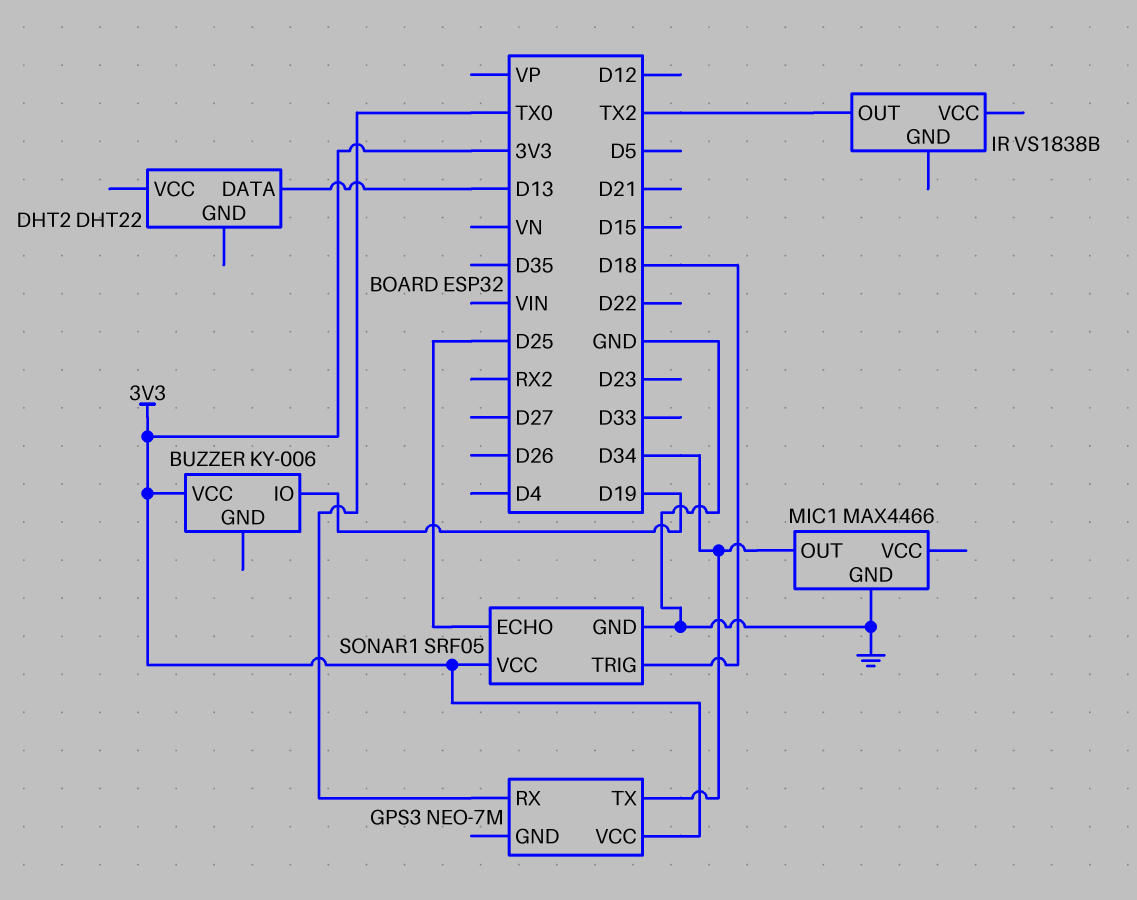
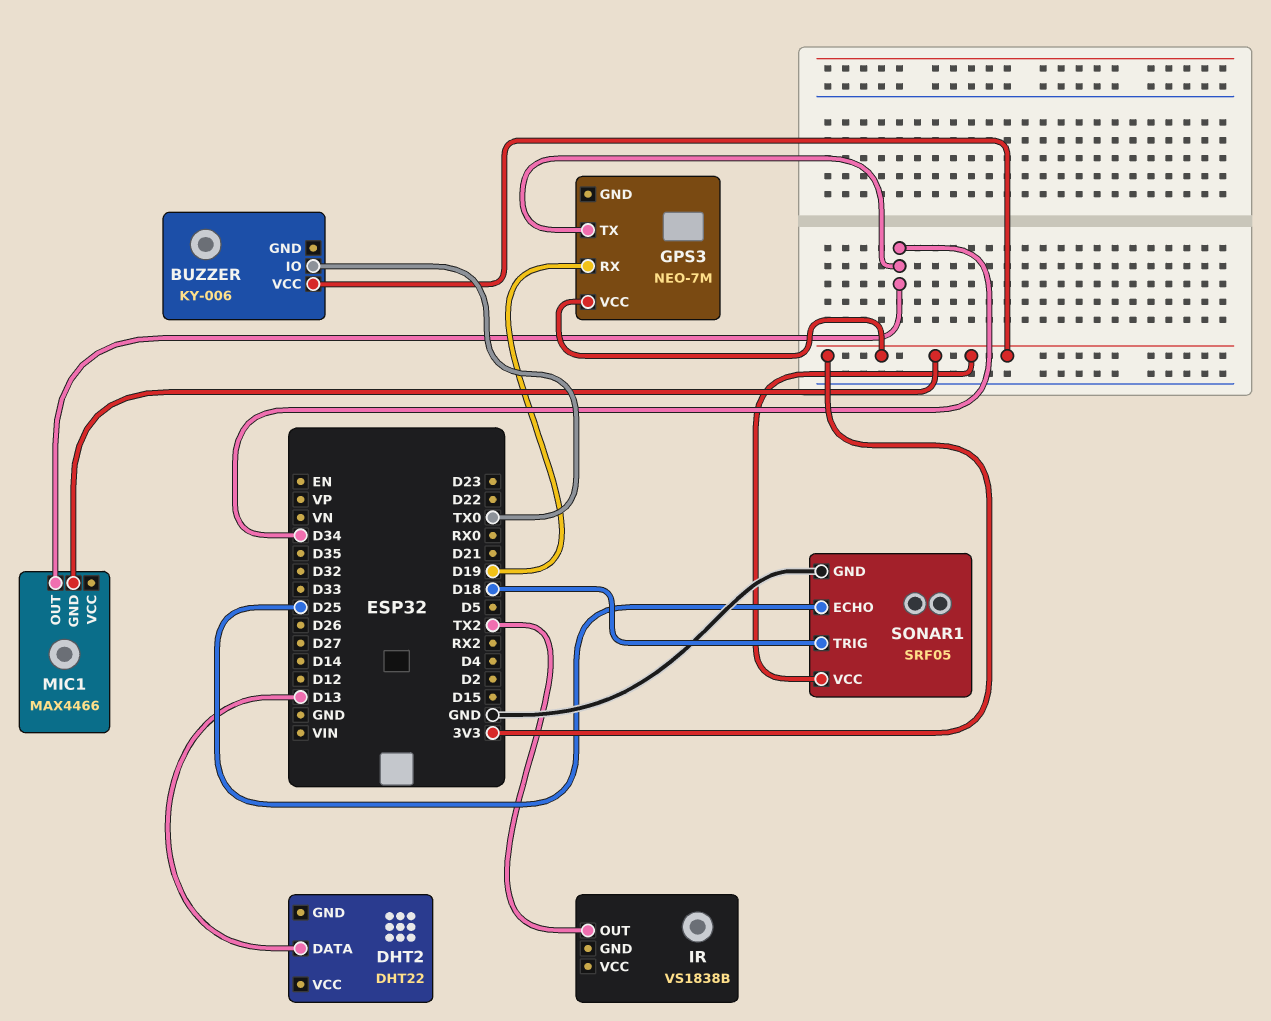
BUZZER pin IO: D19 -> TX0
GPS3 pin RX: TX0 -> D19
MIC1 pin GND: GND -> 3V3

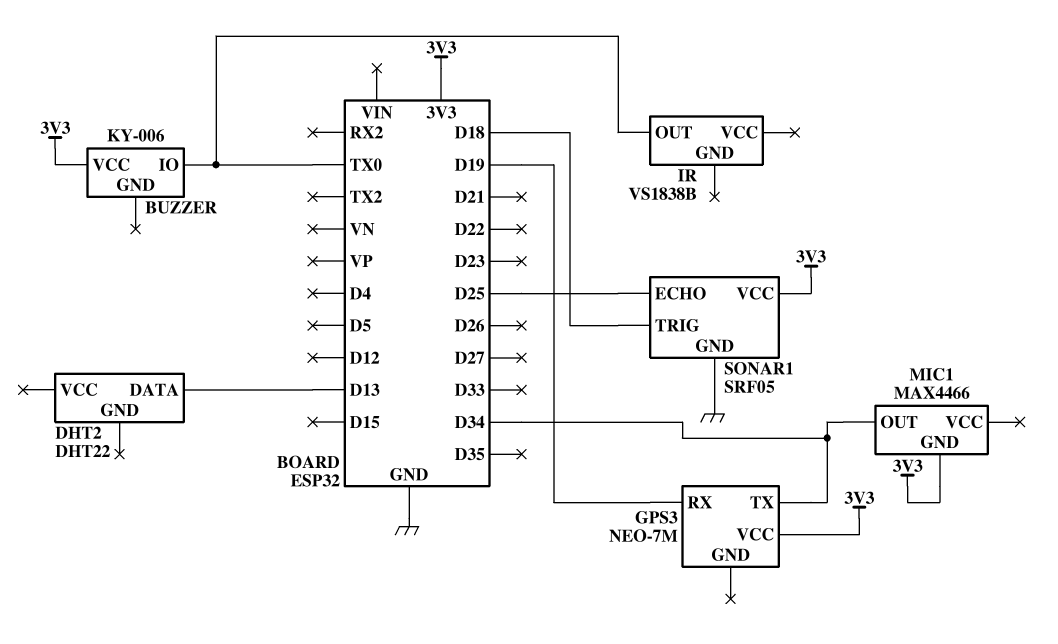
IR pin OUT: TX2 -> TX0

